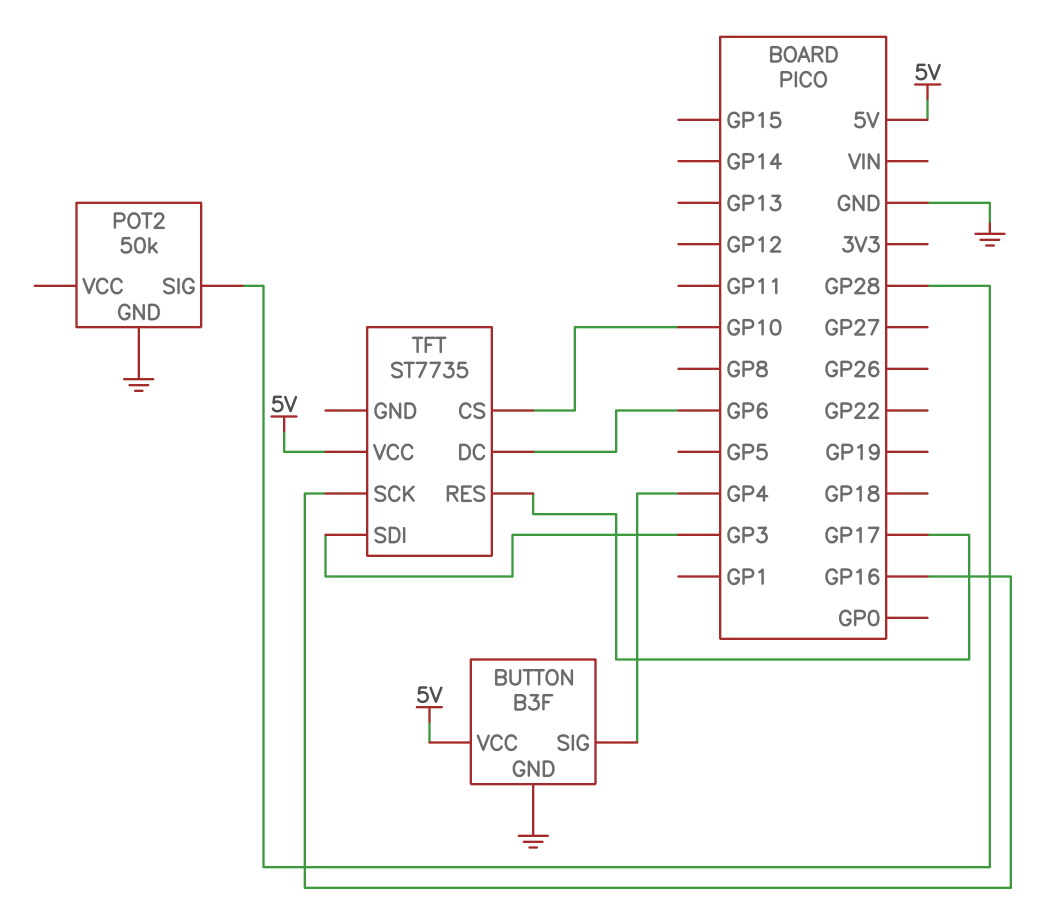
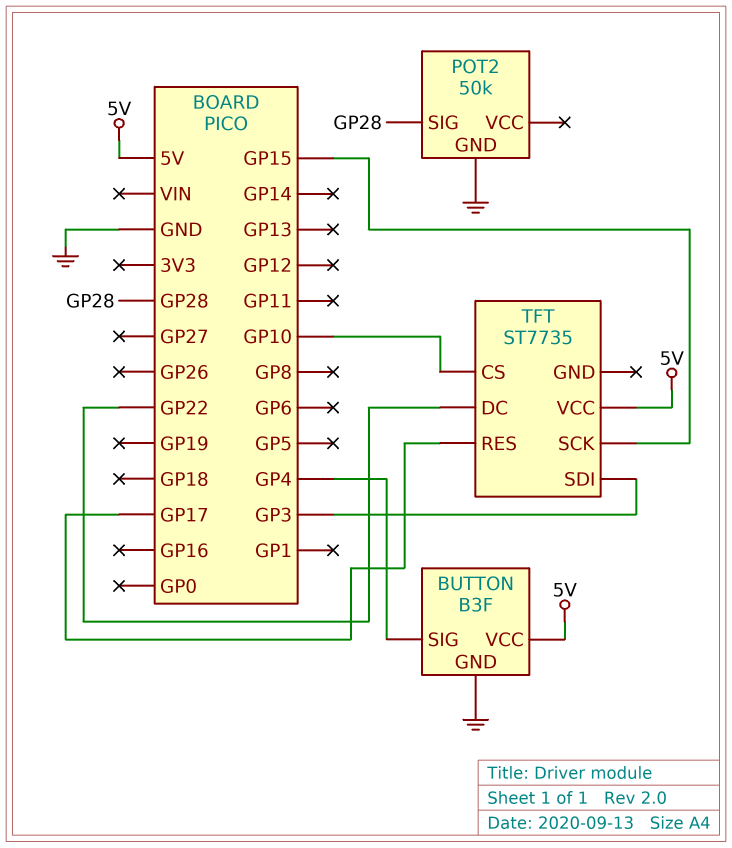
TFT pin DC: GP6 -> GP22
TFT pin SCK: GP16 -> GP15

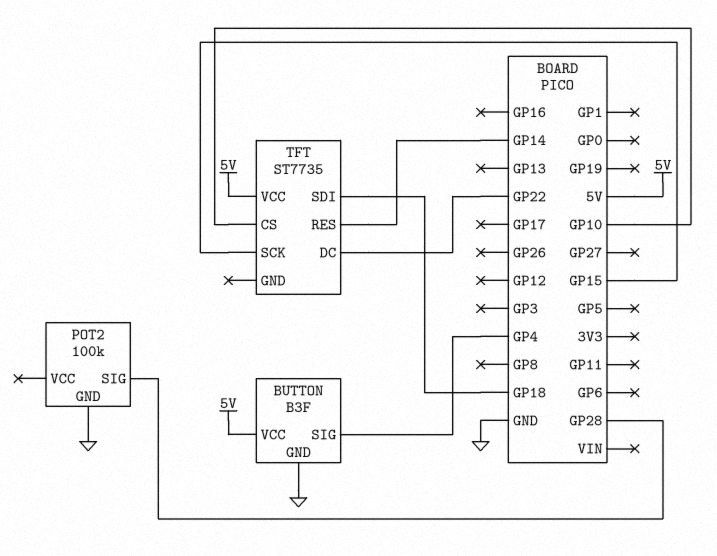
POT2: 50k -> 100k
TFT pin RES: GP17 -> GP14
TFT pin SDI: GP3 -> GP18

